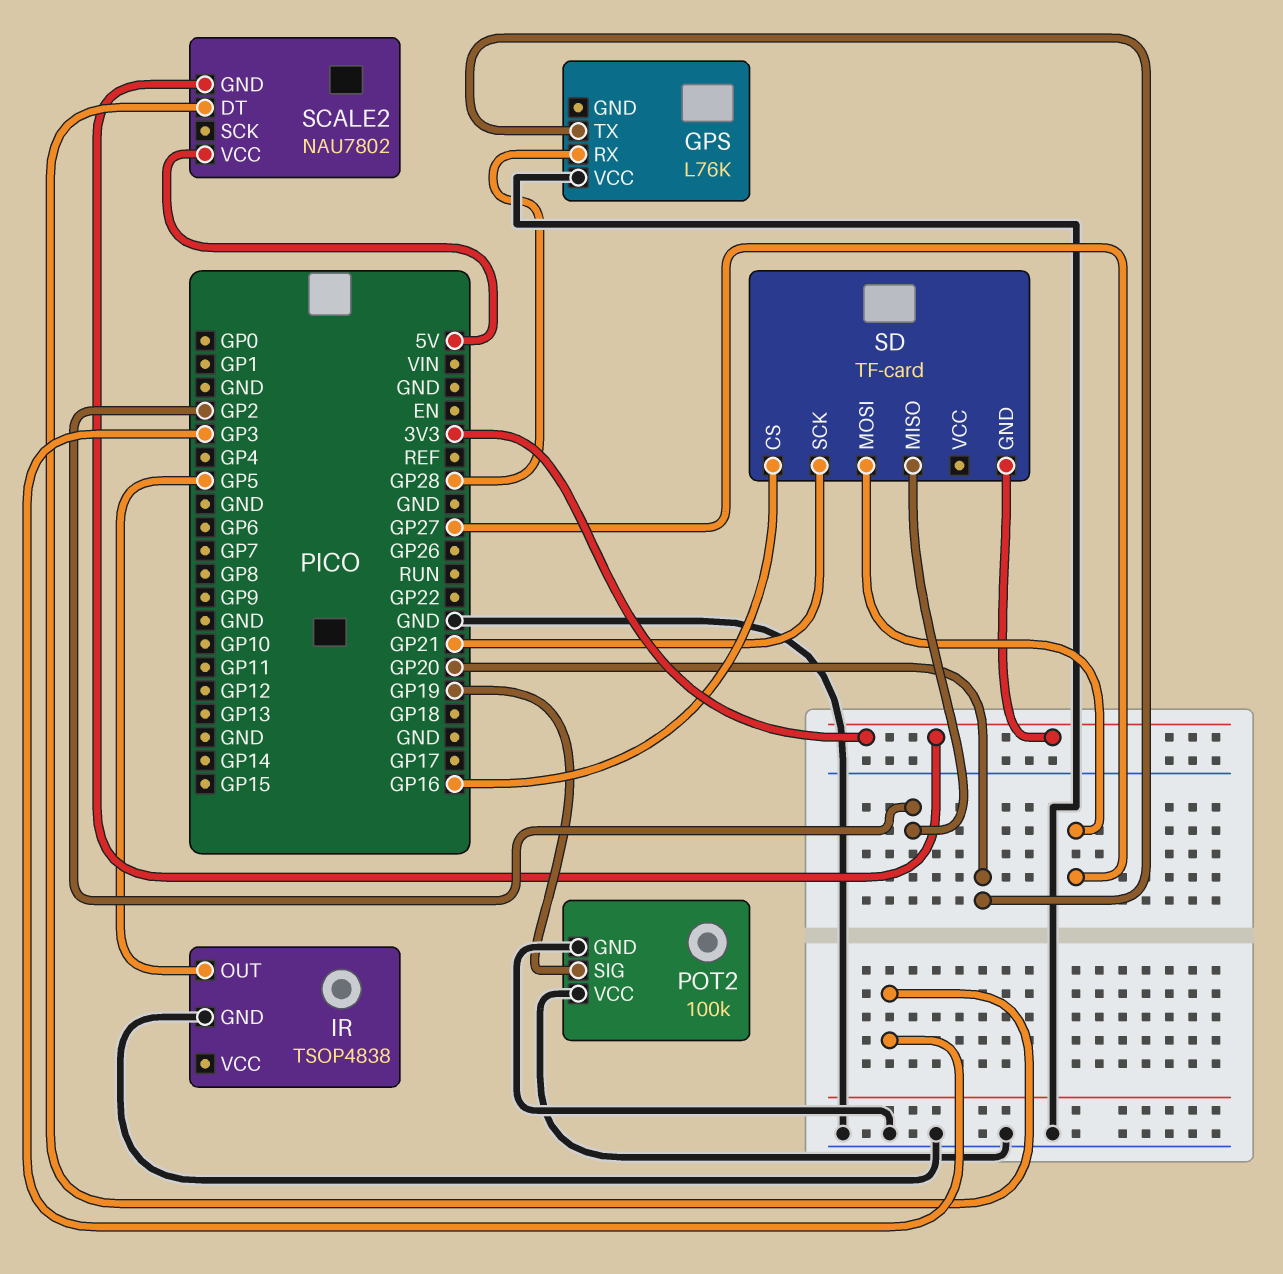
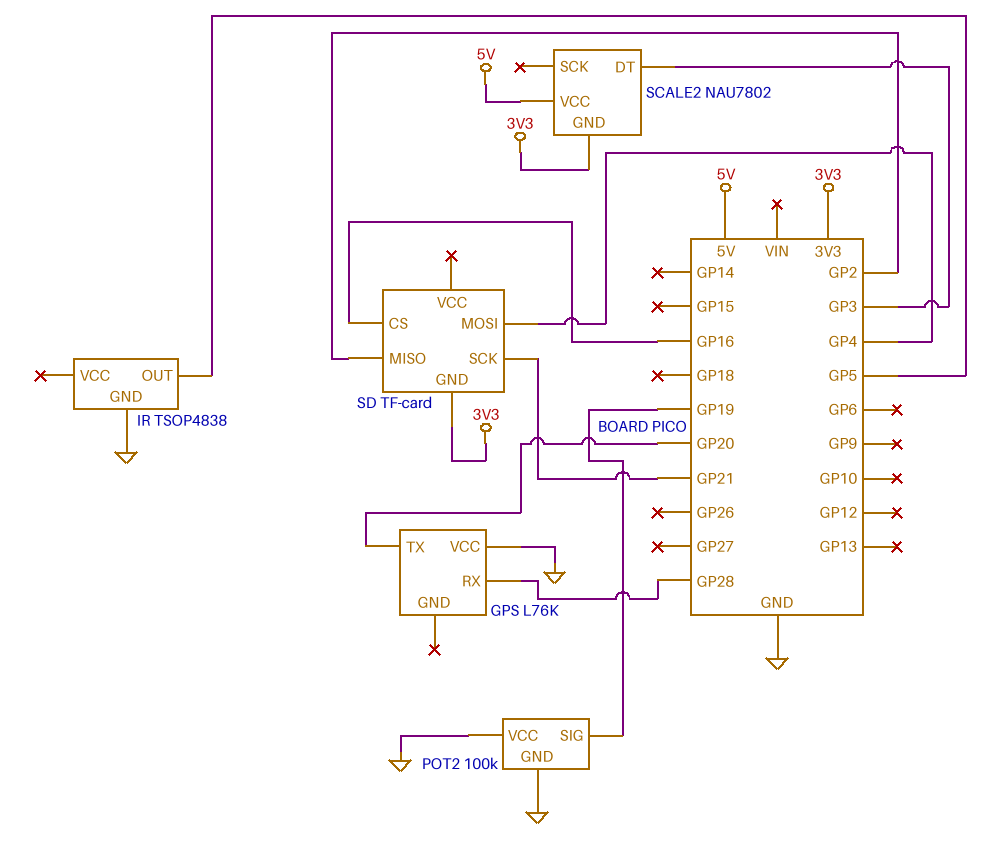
SD pin MOSI: GP27 -> GP4

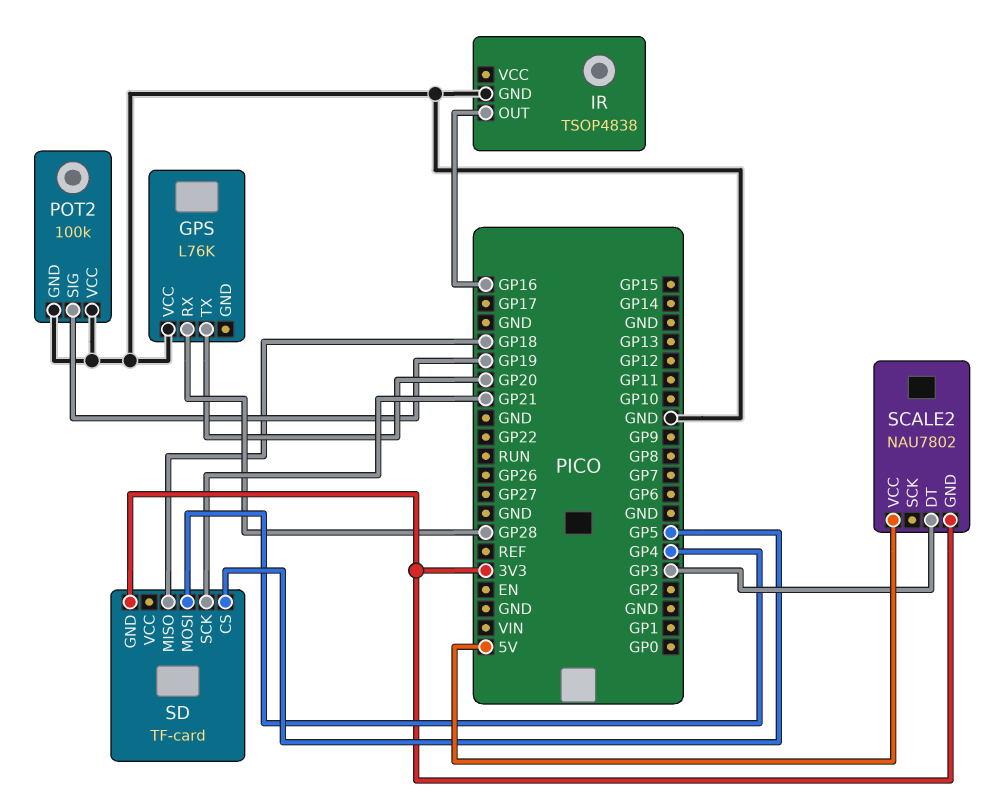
IR pin OUT: GP5 -> GP16
SD pin CS: GP16 -> GP5
SD pin MISO: GP2 -> GP18

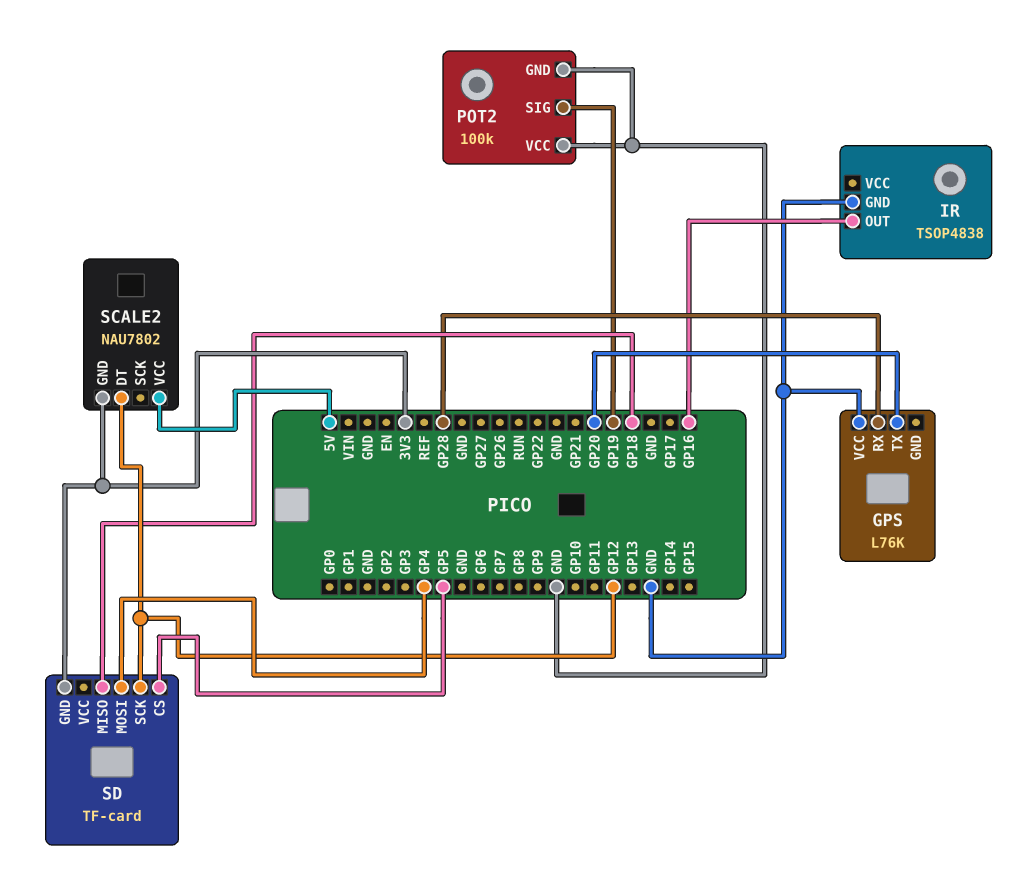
SCALE2 pin DT: GP3 -> GP12
SD pin SCK: GP21 -> GP12

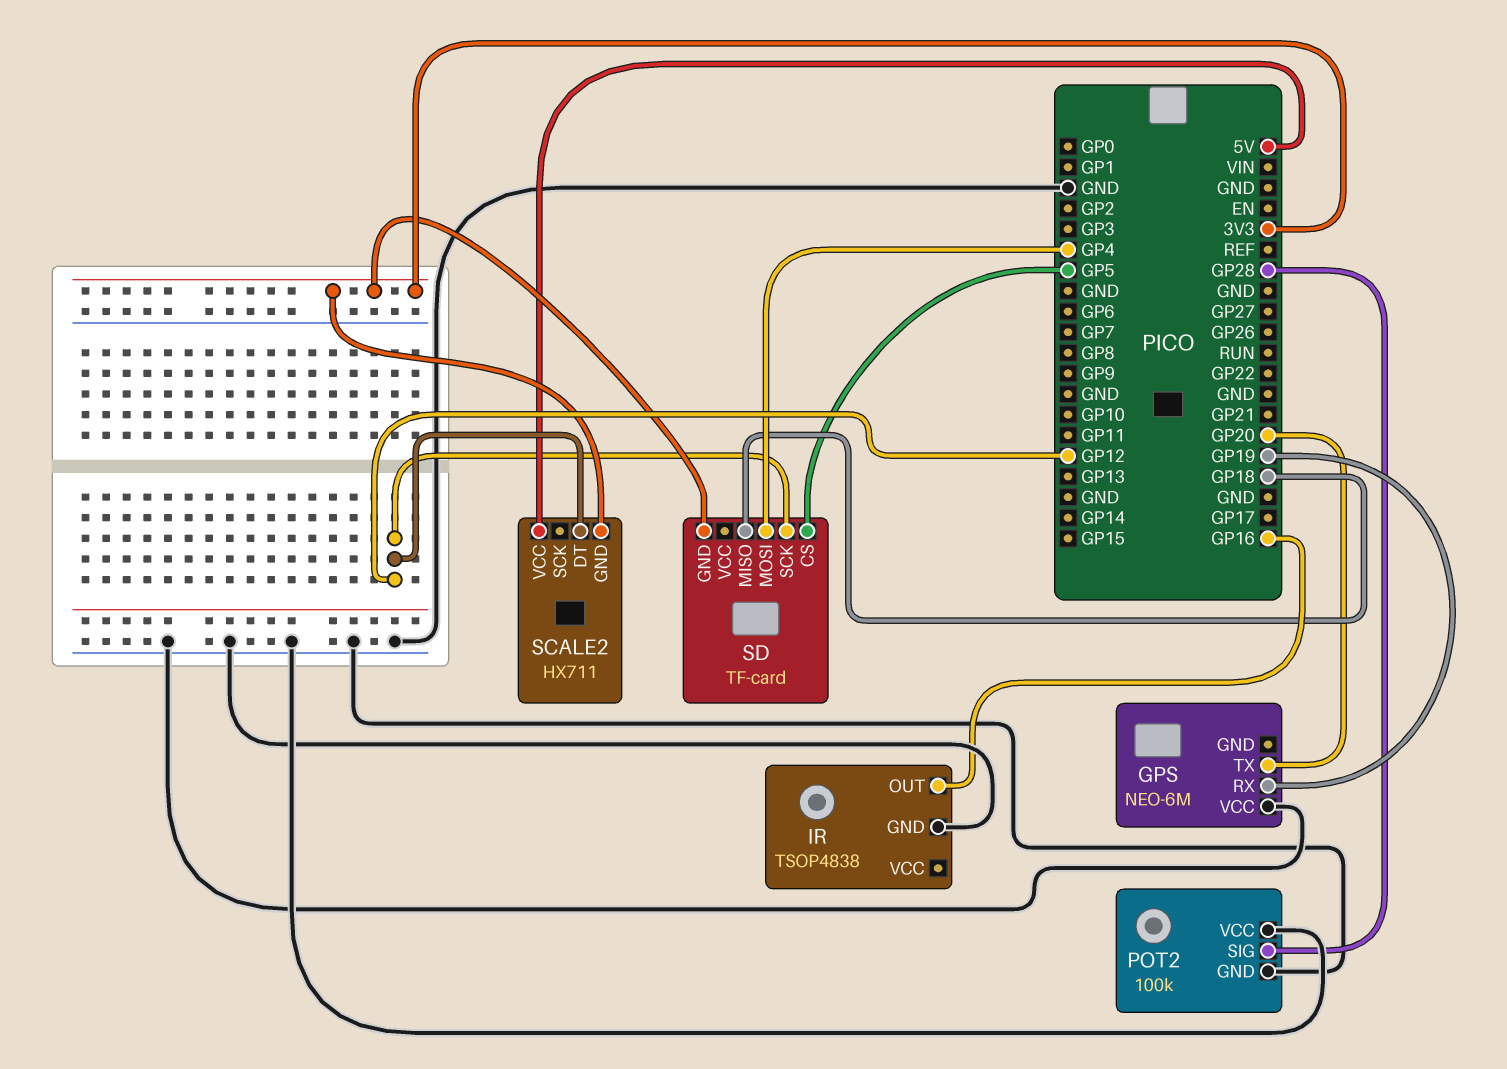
GPS: L76K -> NEO-6M
GPS pin RX: GP28 -> GP19
POT2 pin SIG: GP19 -> GP28
SCALE2: NAU7802 -> HX711

